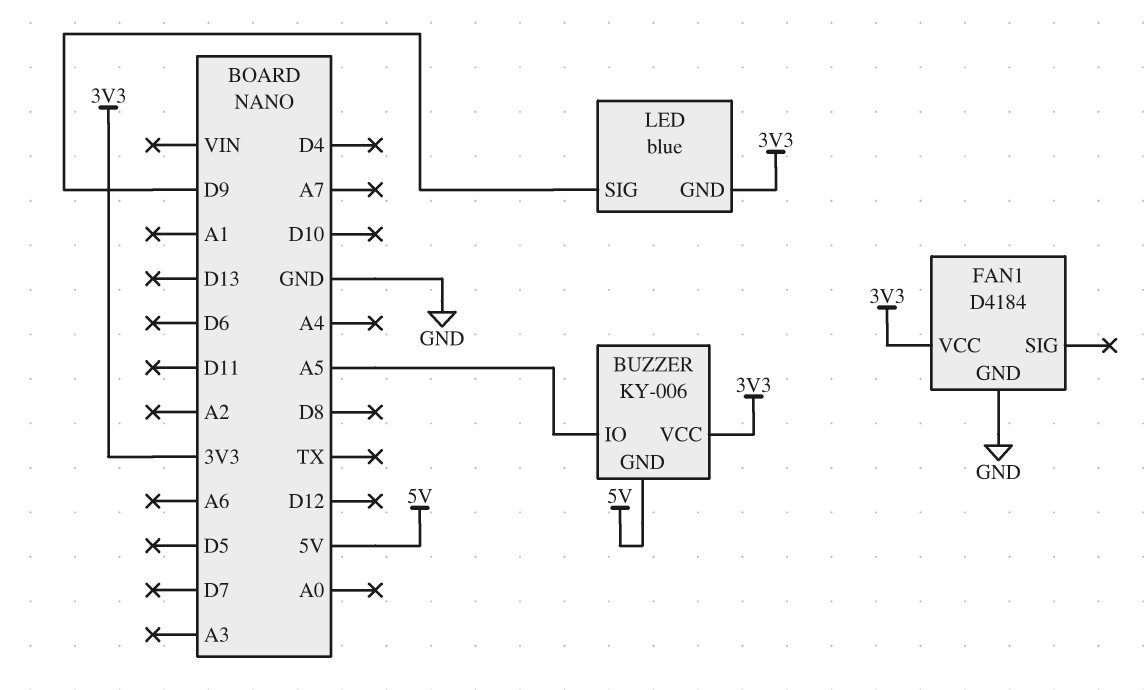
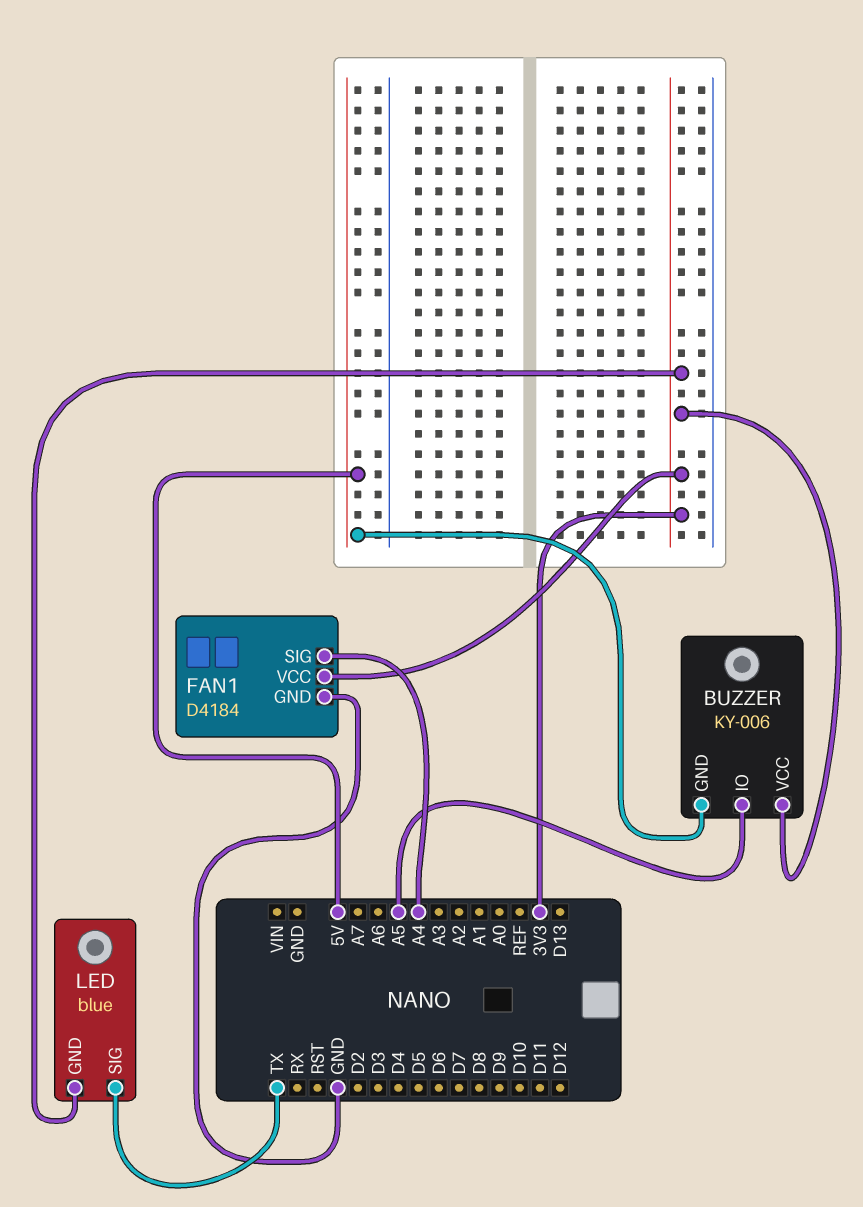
FAN1 pin SIG: none -> A4
LED pin SIG: D9 -> TX

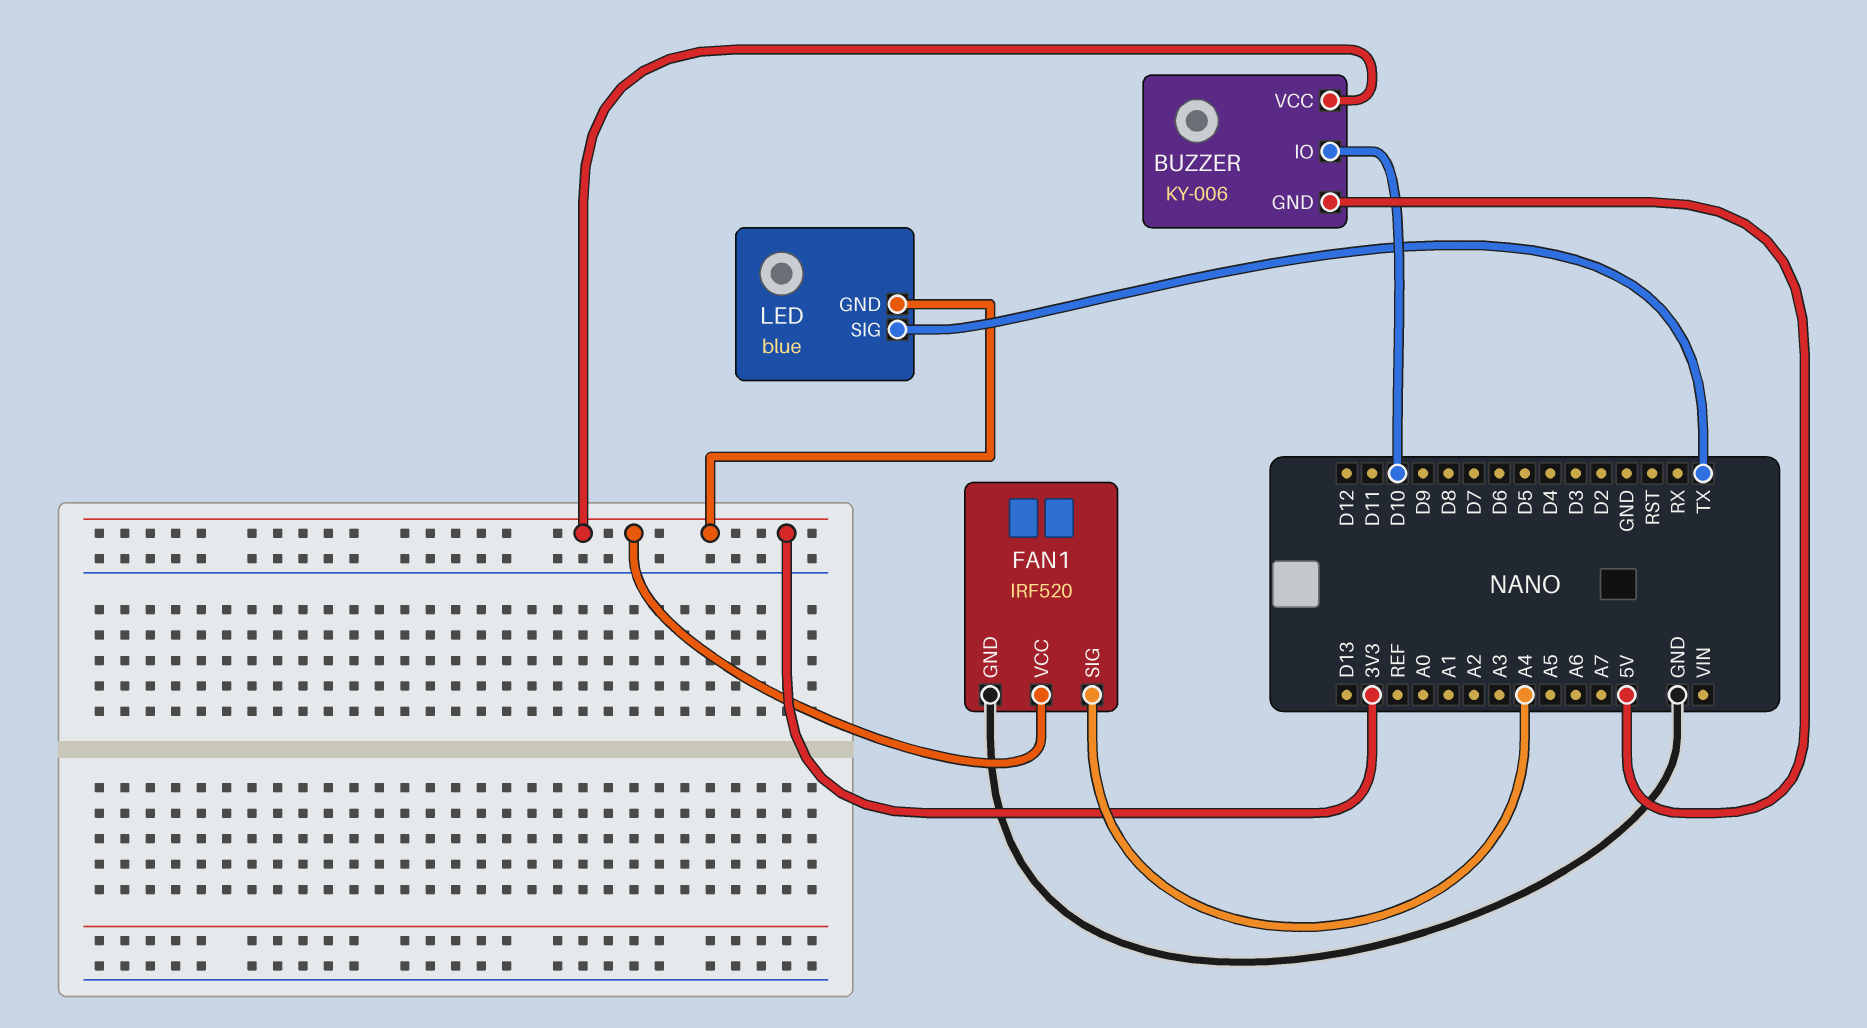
BUZZER pin IO: A5 -> D10
FAN1: D4184 -> IRF520

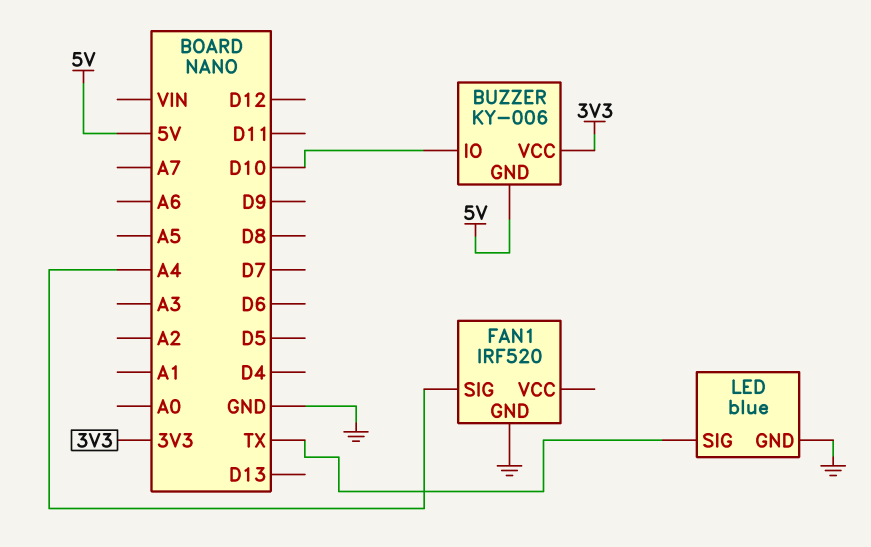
FAN1 pin VCC: 3V3 -> none
LED pin GND: 3V3 -> GND

